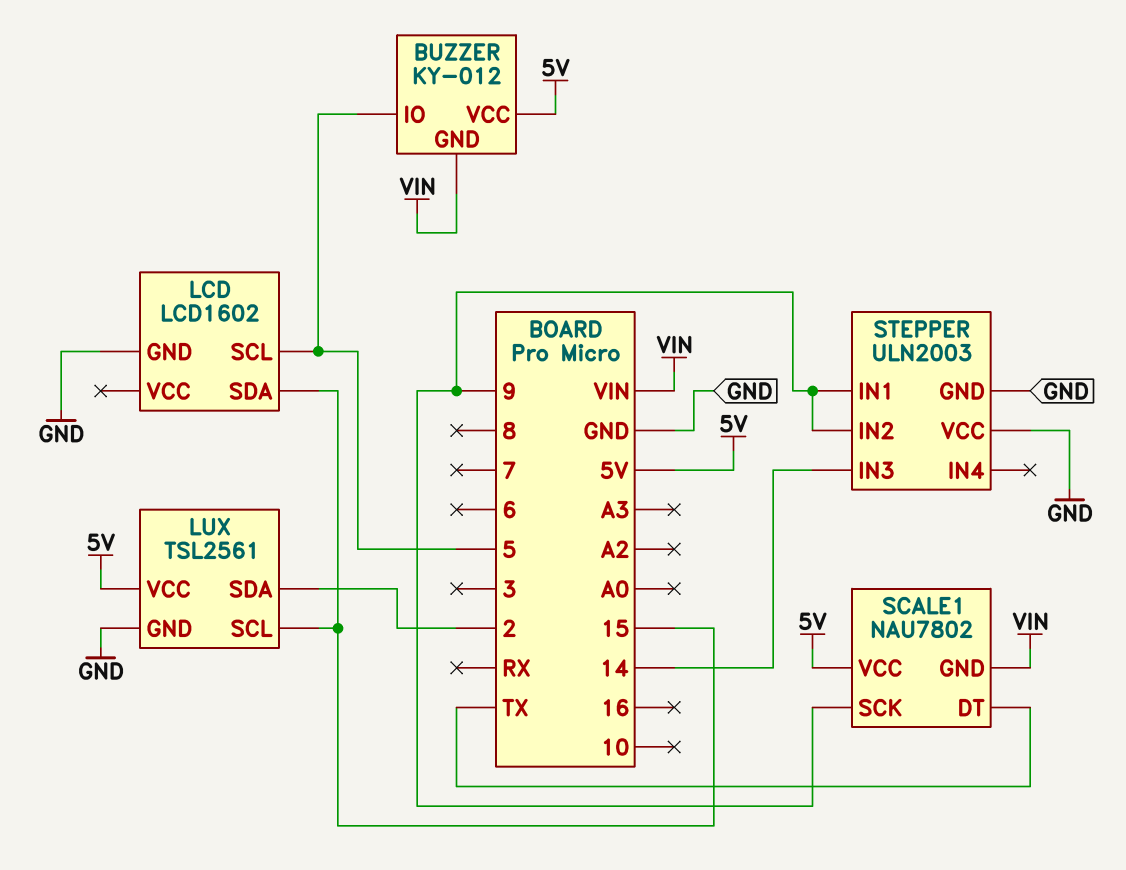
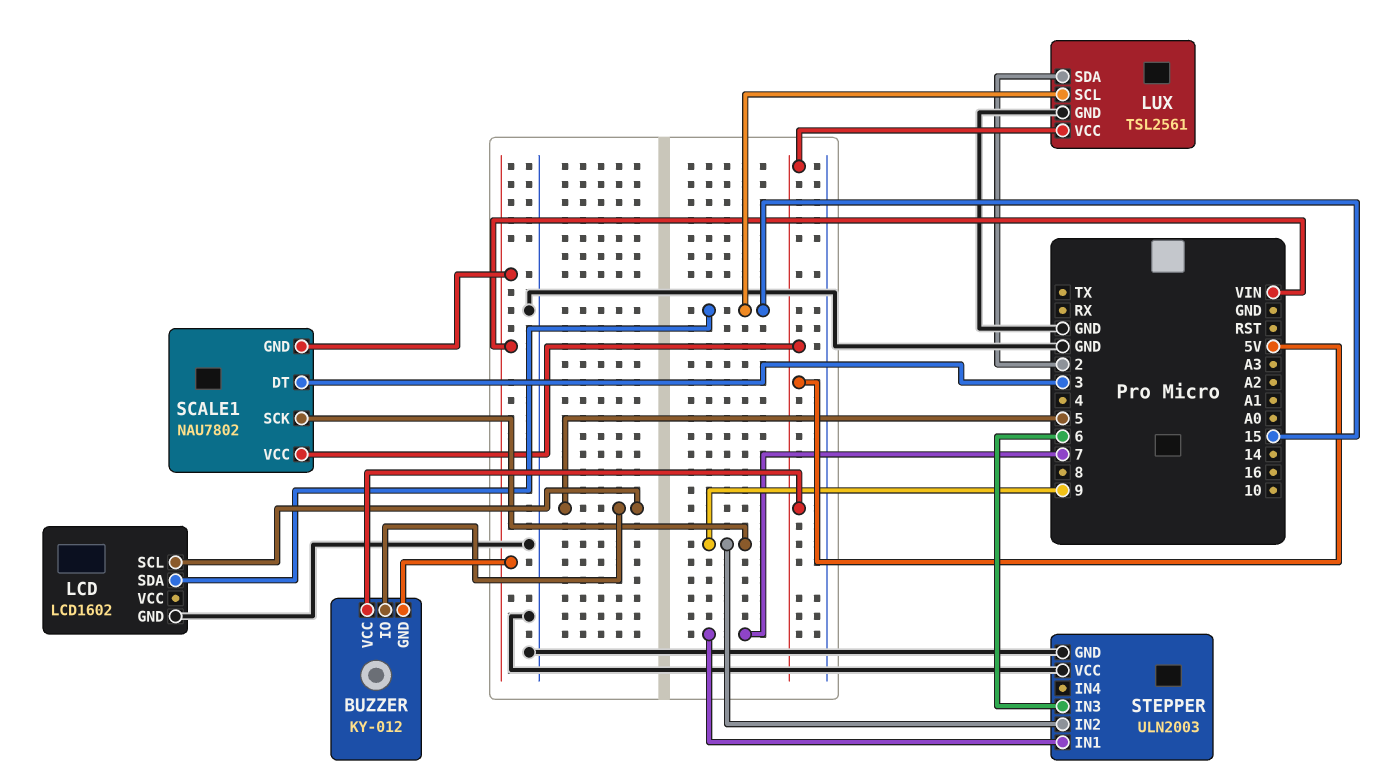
SCALE1 pin DT: TX -> 3
STEPPER pin IN1: 9 -> 7
STEPPER pin IN3: 14 -> 6

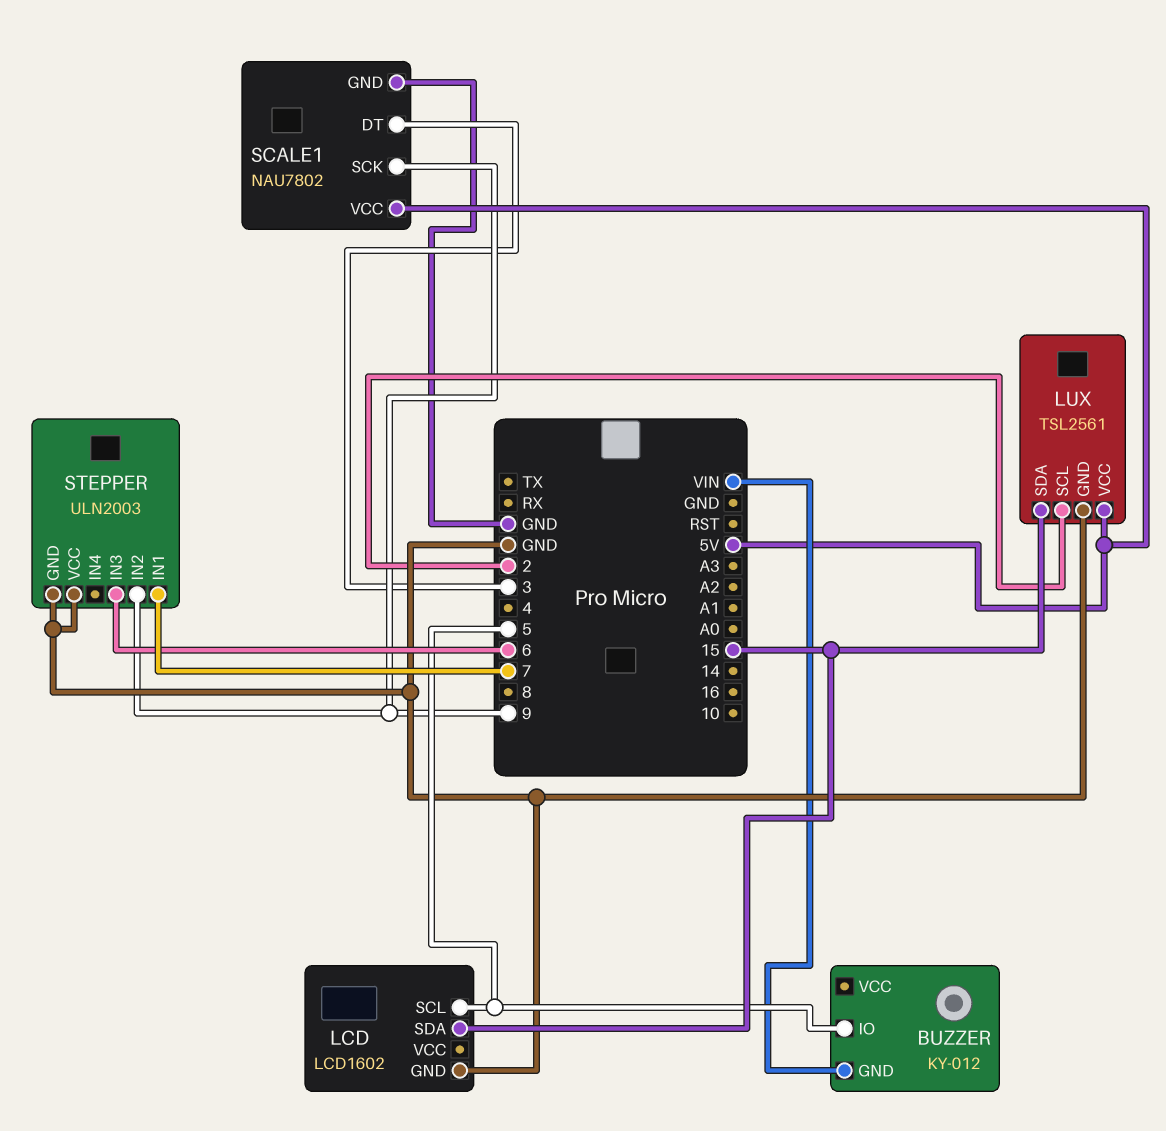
BUZZER pin VCC: 5V -> none
LUX pin SCL: 15 -> 2
LUX pin SDA: 2 -> 15
SCALE1 pin GND: VIN -> GND

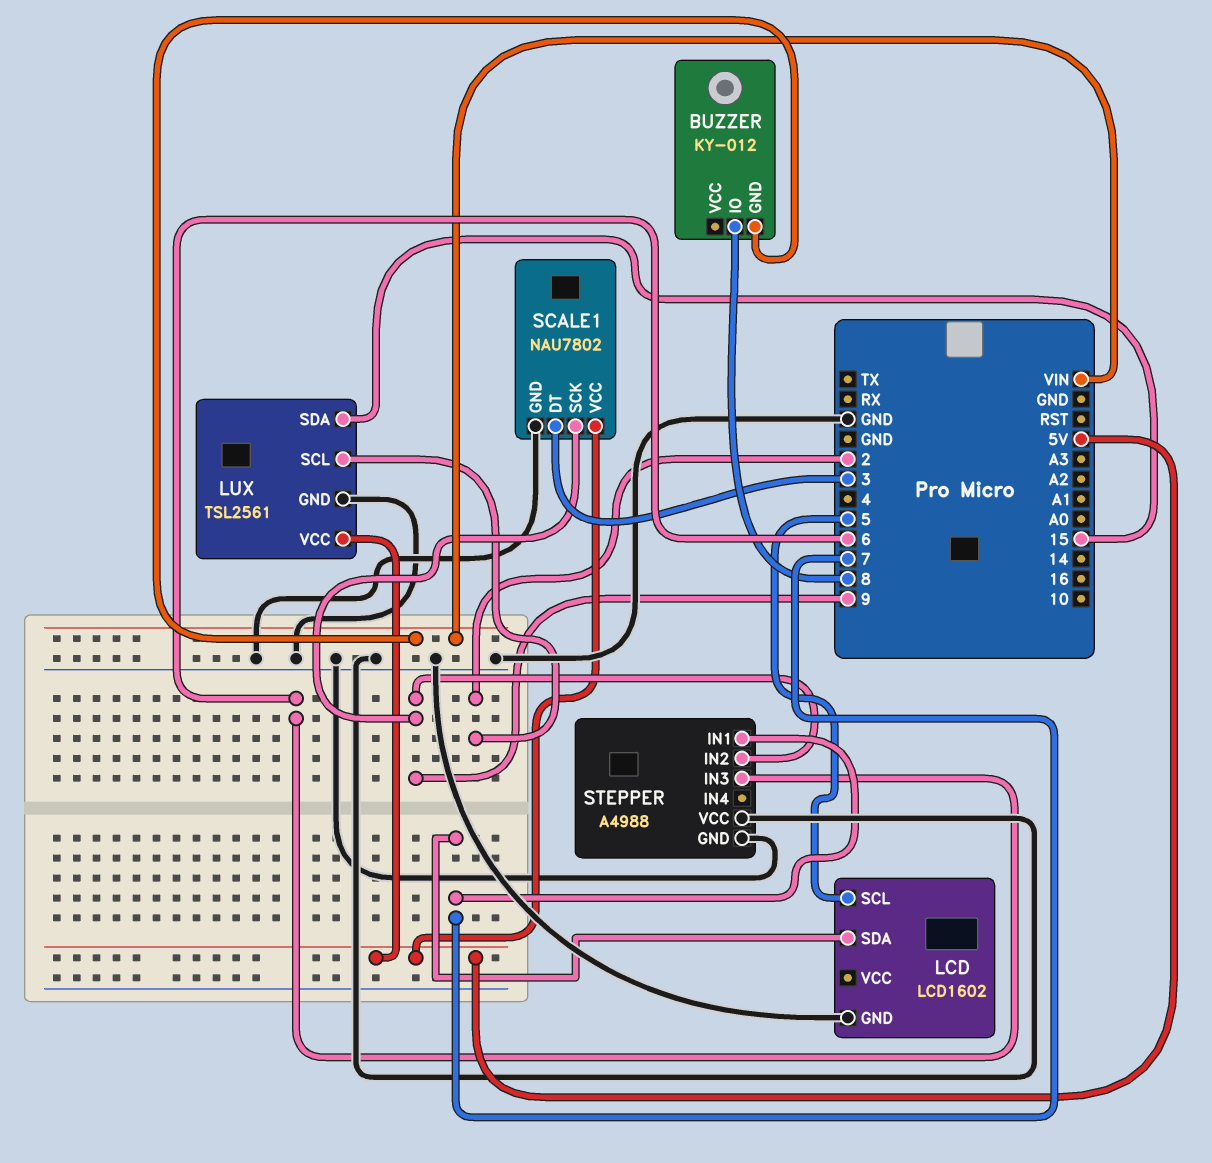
BUZZER pin IO: 5 -> 8
LCD pin SDA: 15 -> 7
STEPPER: ULN2003 -> A4988

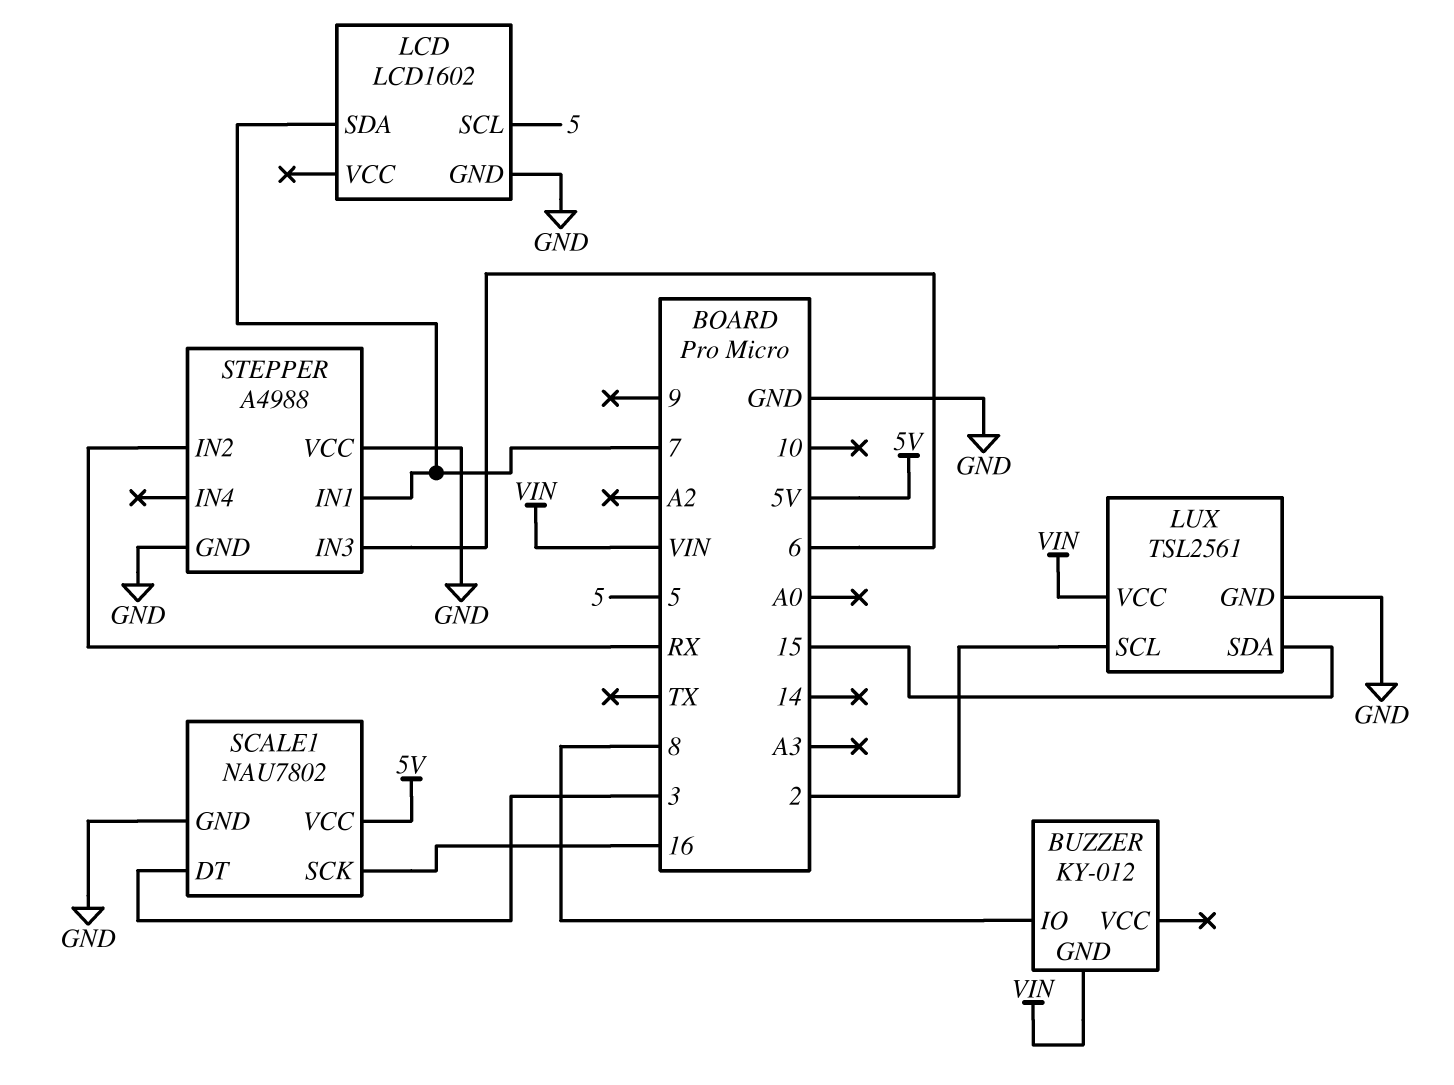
LUX pin VCC: 5V -> VIN
SCALE1 pin SCK: 9 -> 16
STEPPER pin IN2: 9 -> RX

